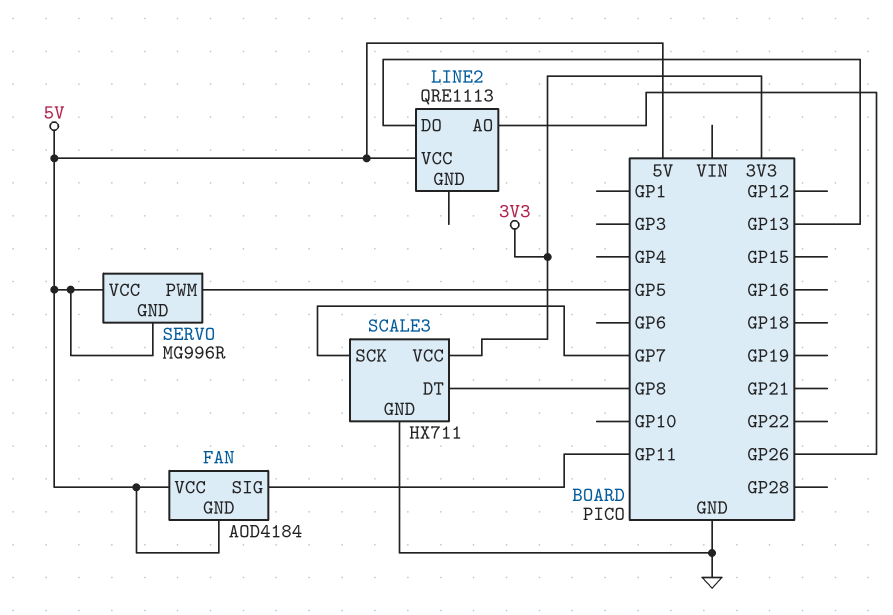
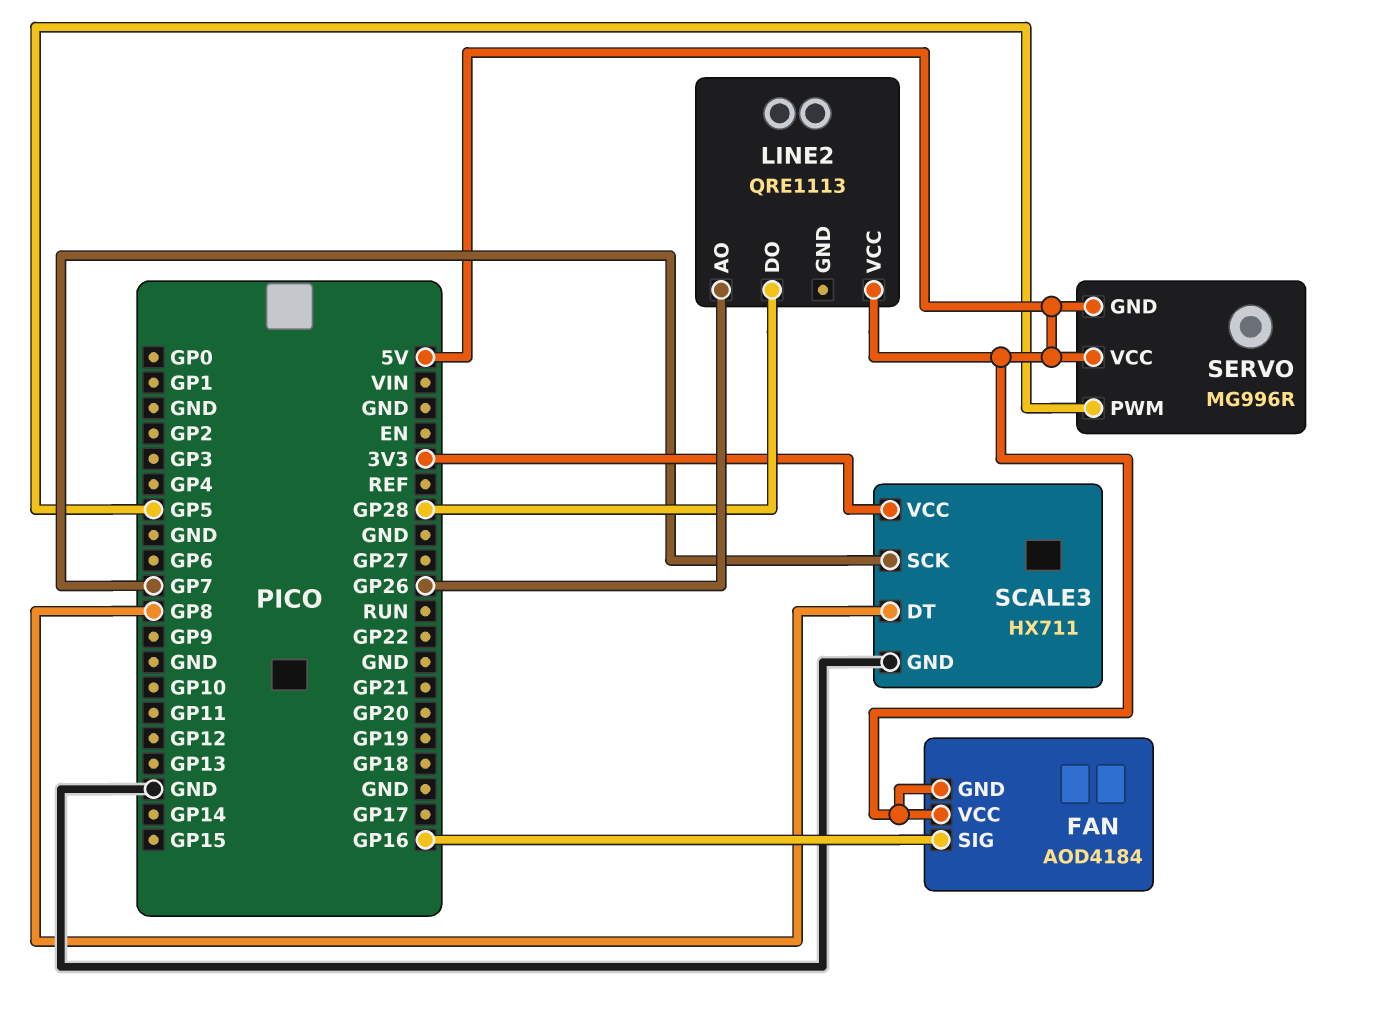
FAN pin SIG: GP11 -> GP16
LINE2 pin DO: GP13 -> GP28

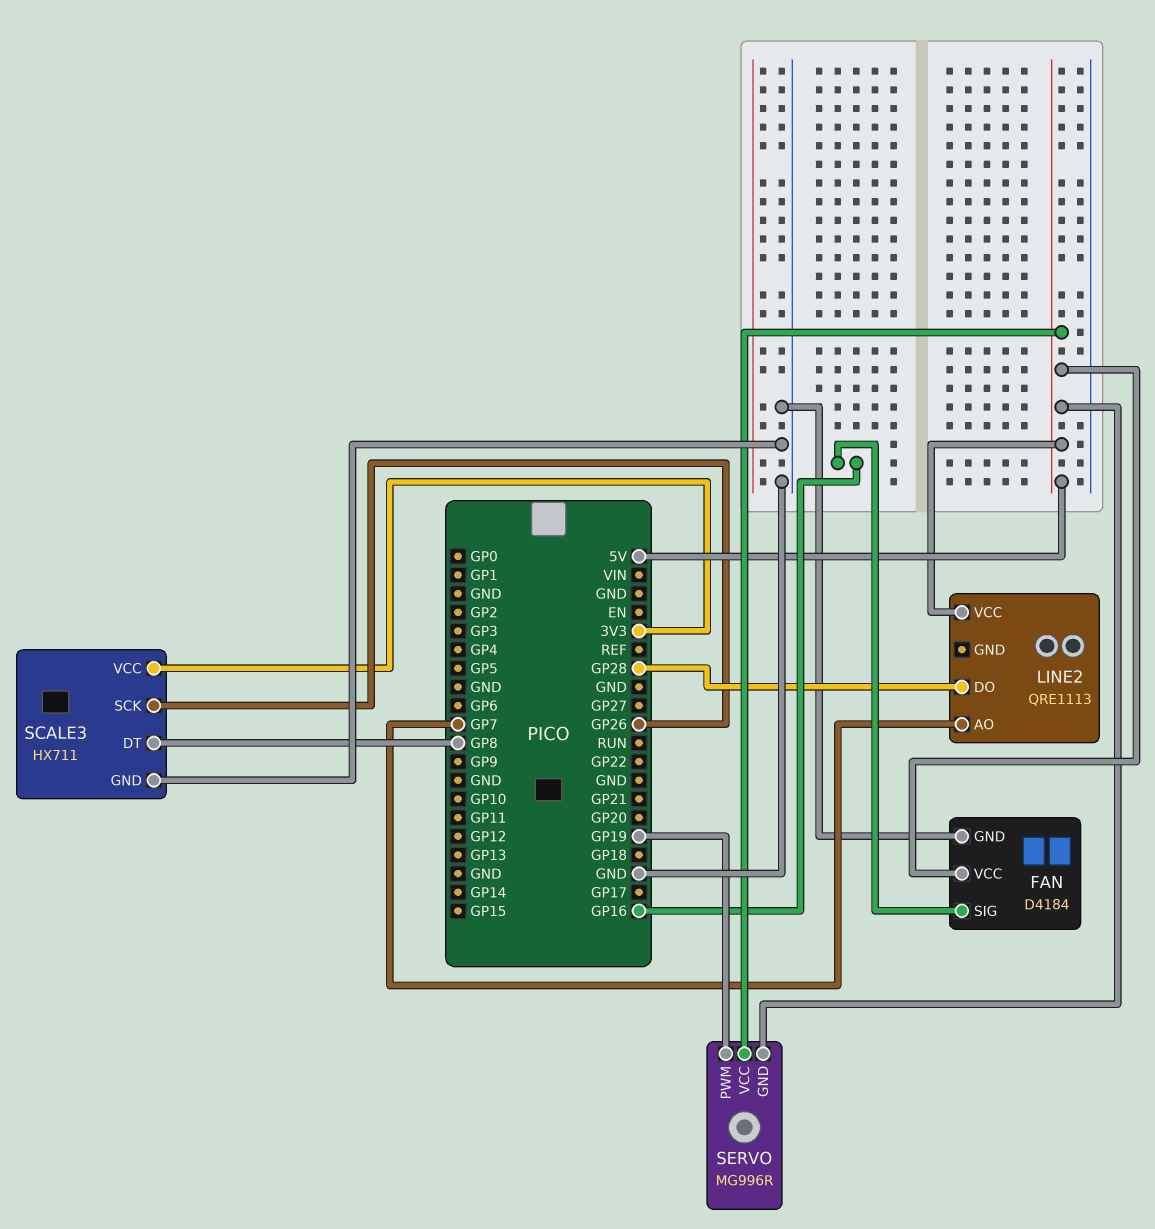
FAN: AOD4184 -> D4184
FAN pin GND: 5V -> GND
LINE2 pin AO: GP26 -> GP7
SCALE3 pin SCK: GP7 -> GP26
SERVO pin PWM: GP5 -> GP19

